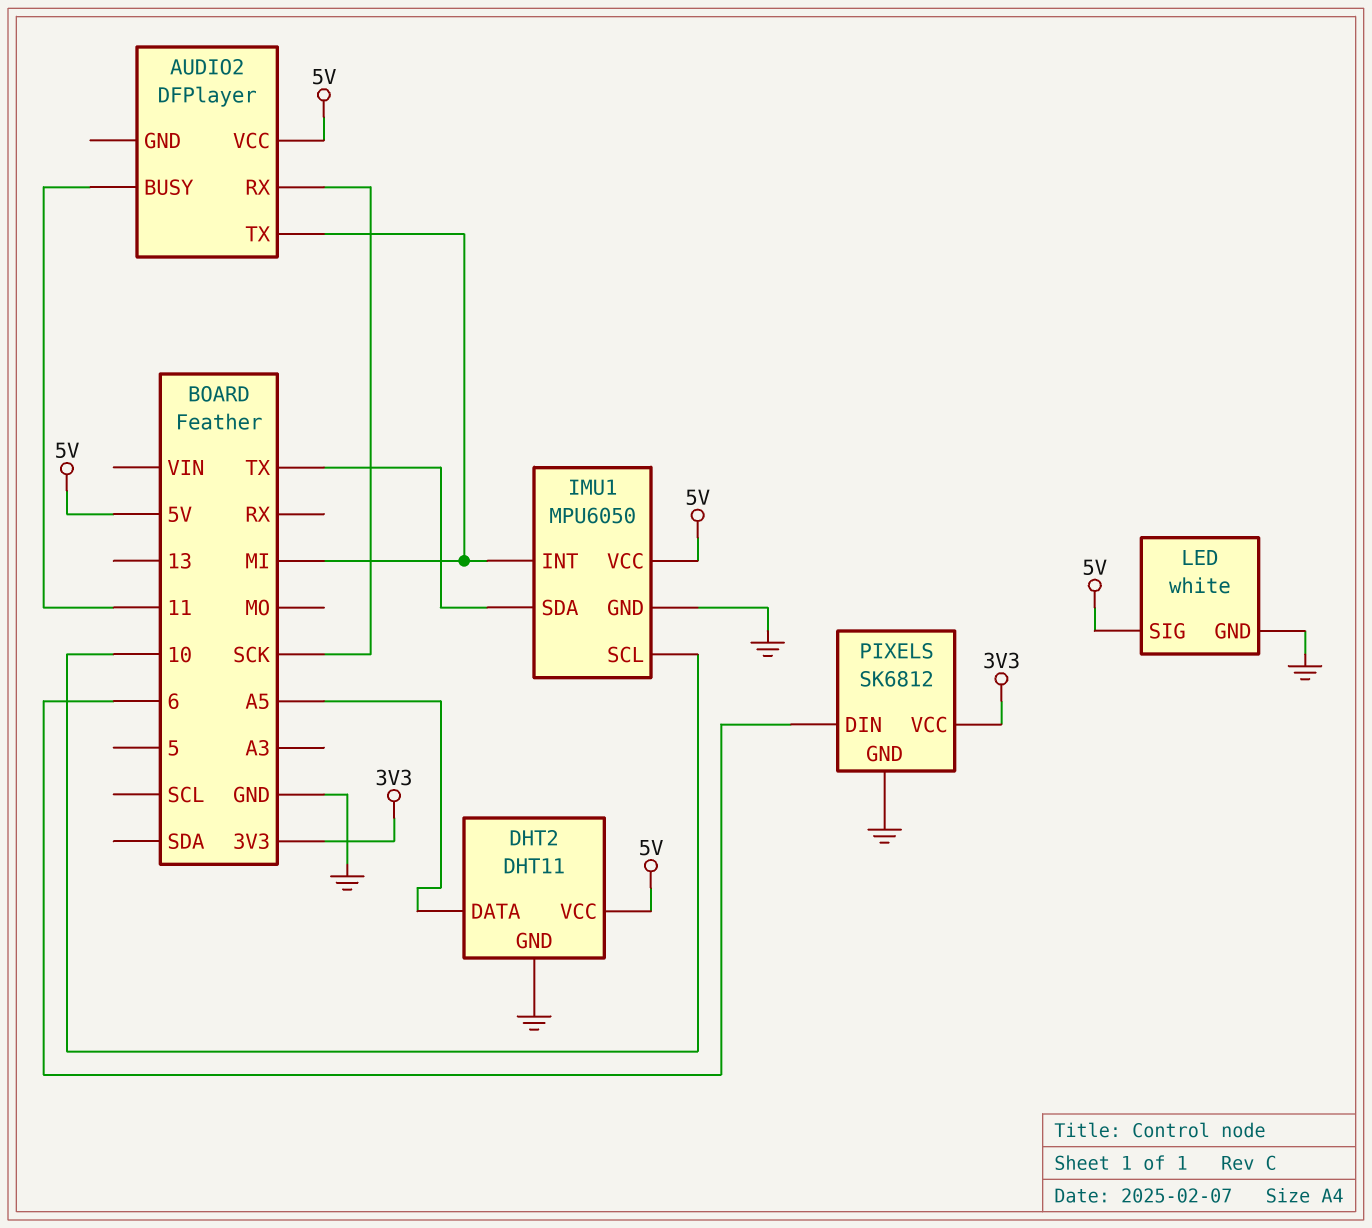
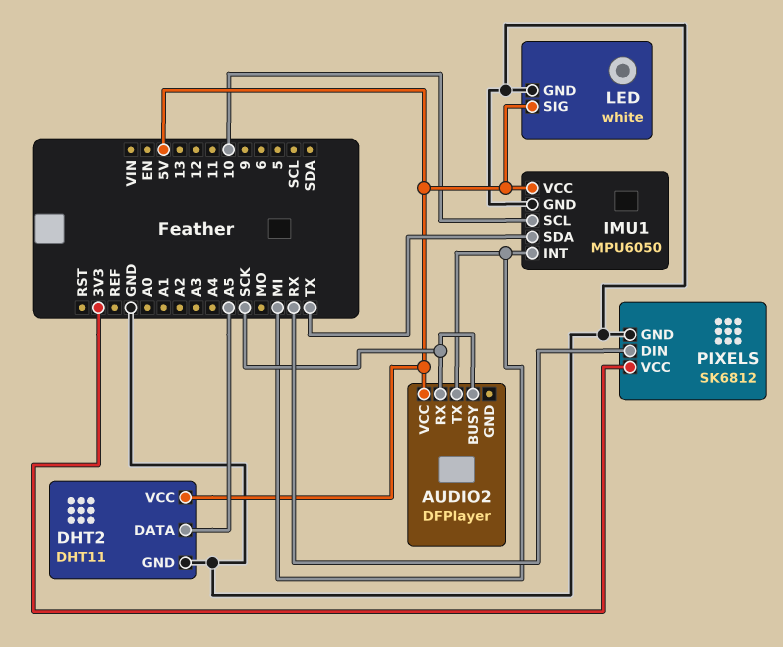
AUDIO2 pin BUSY: 11 -> SCK
PIXELS pin DIN: 6 -> RX

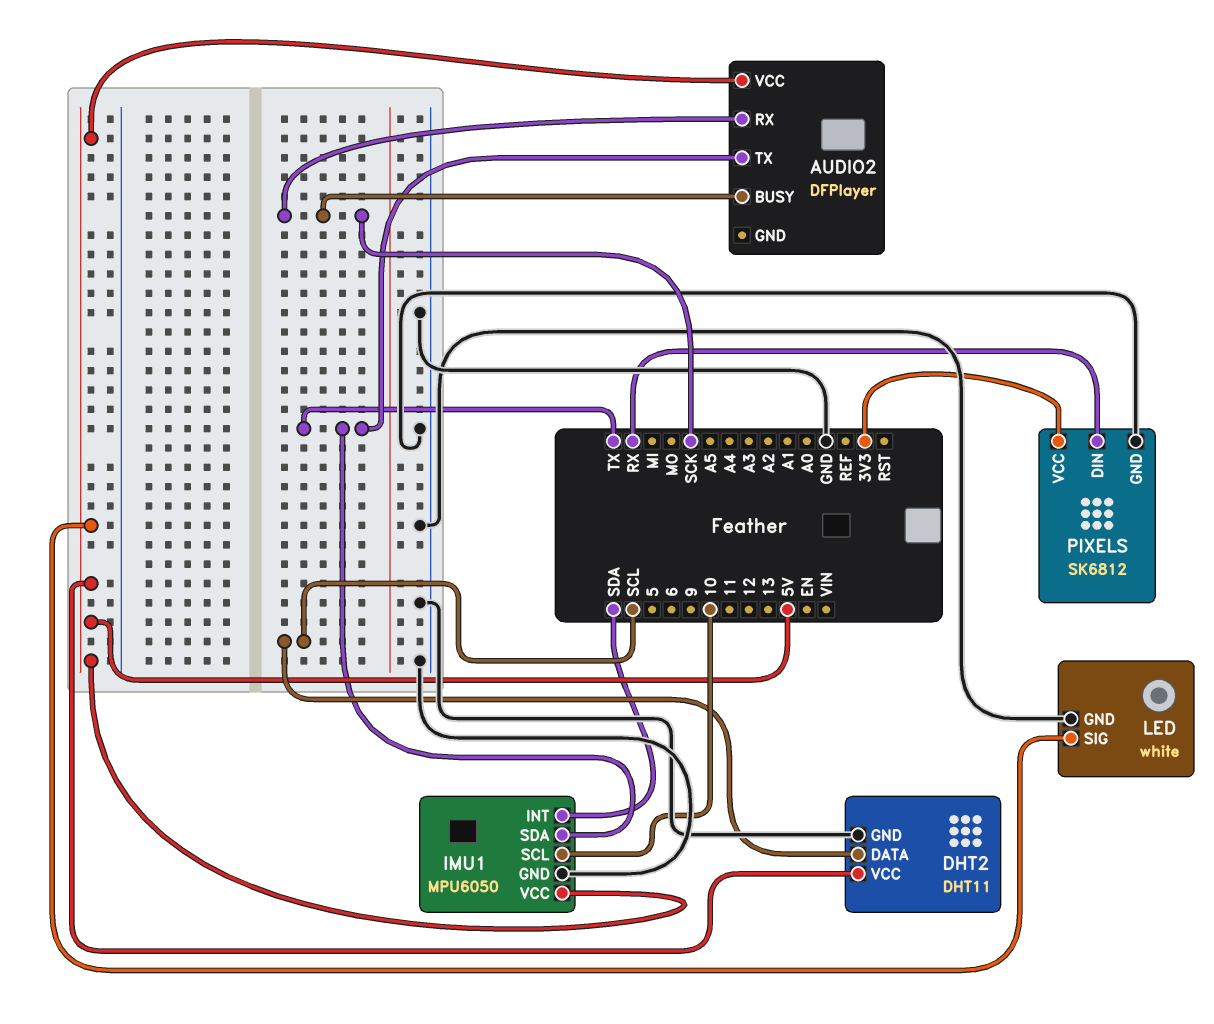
AUDIO2 pin TX: MI -> TX
DHT2 pin DATA: A5 -> SCL
IMU1 pin INT: MI -> SDA

